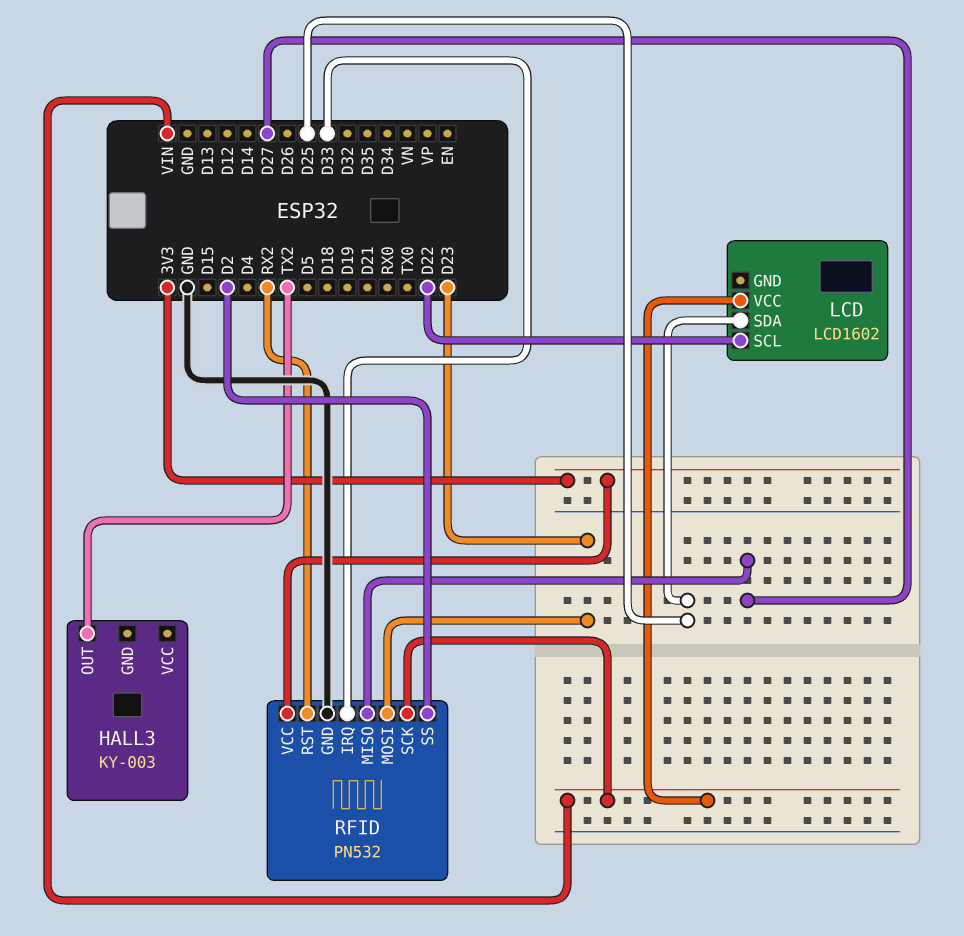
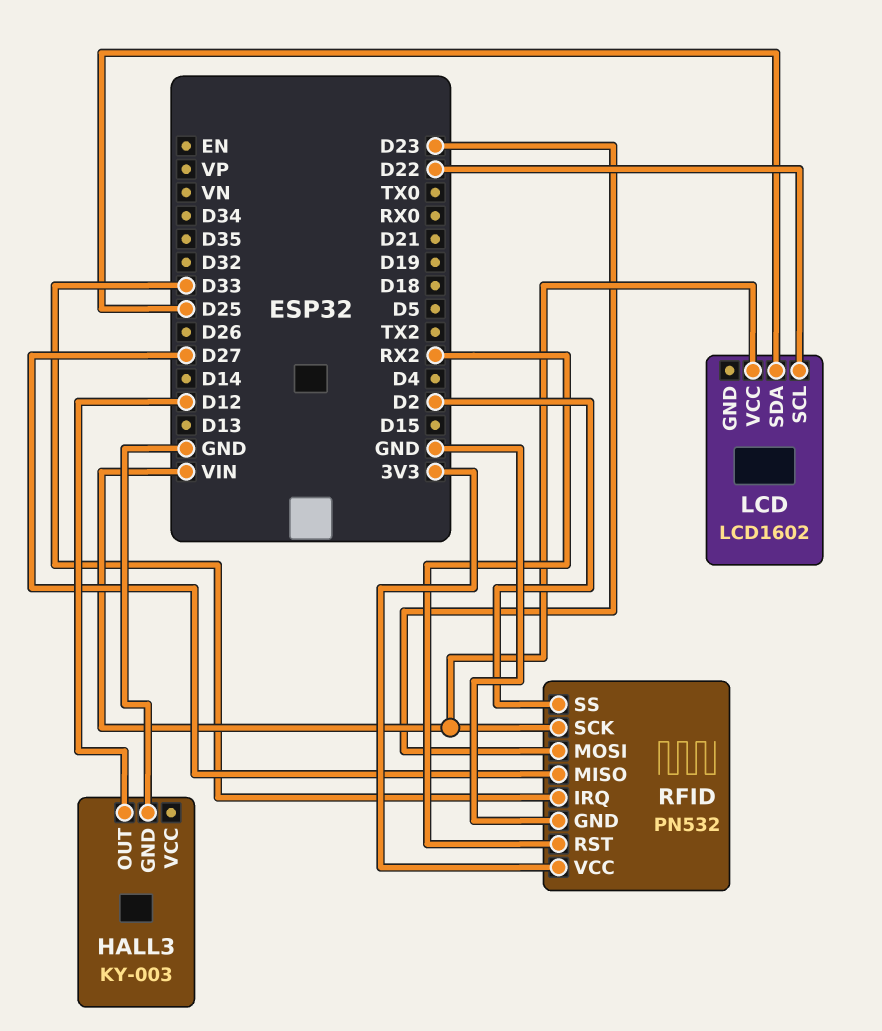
HALL3 pin GND: none -> GND
HALL3 pin OUT: TX2 -> D12

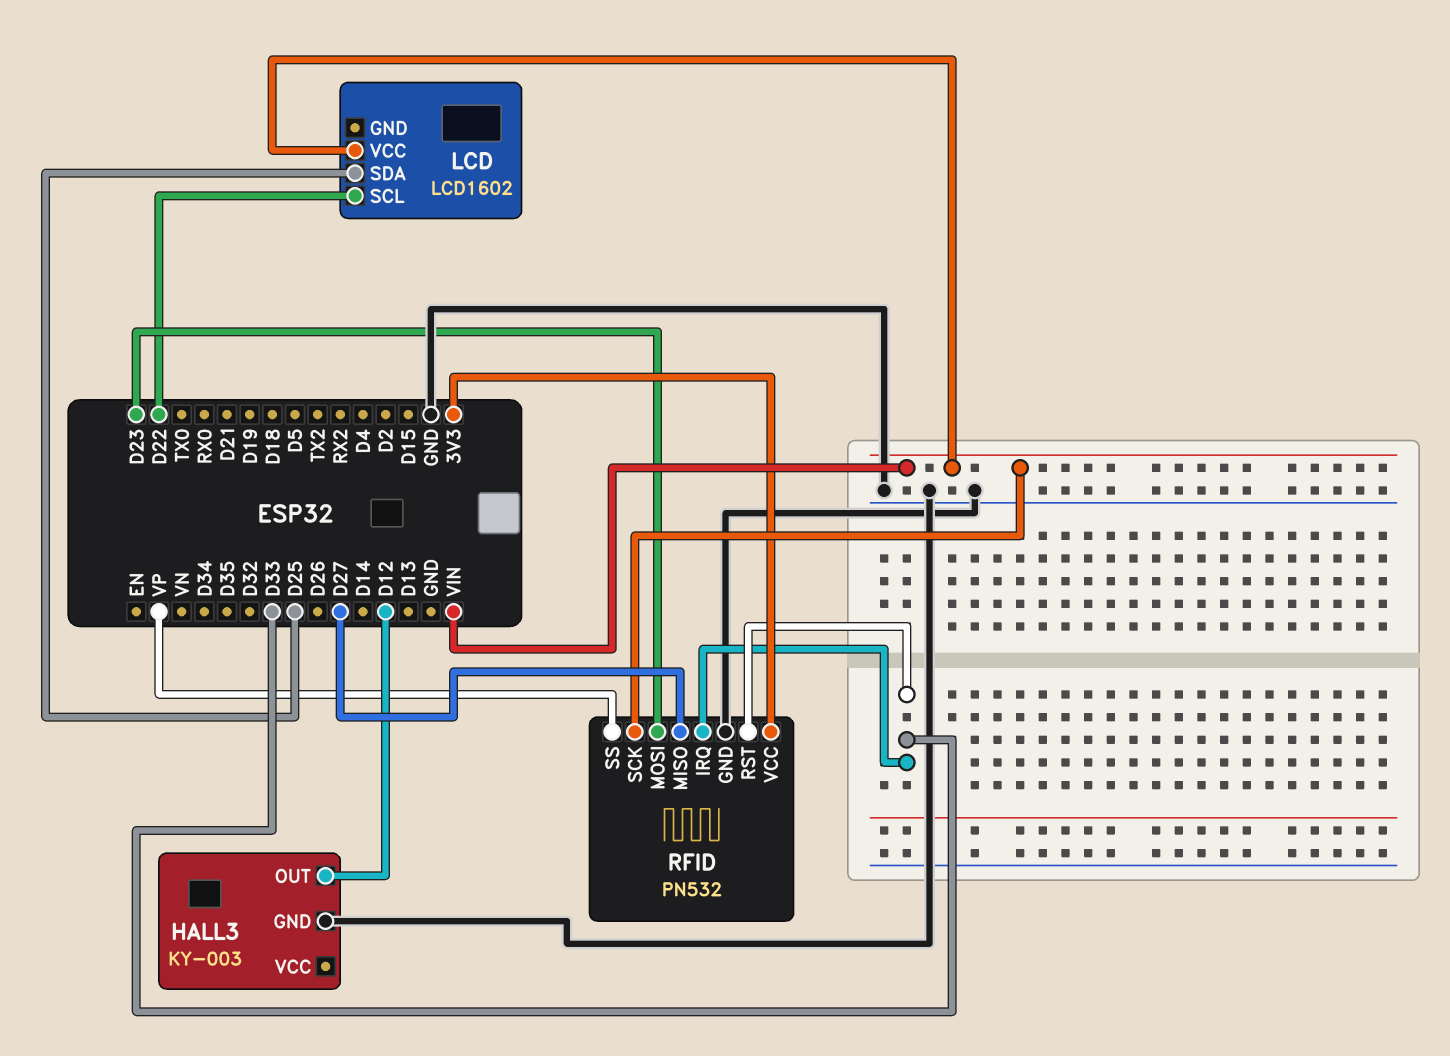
RFID pin RST: RX2 -> D33
RFID pin SS: D2 -> VP

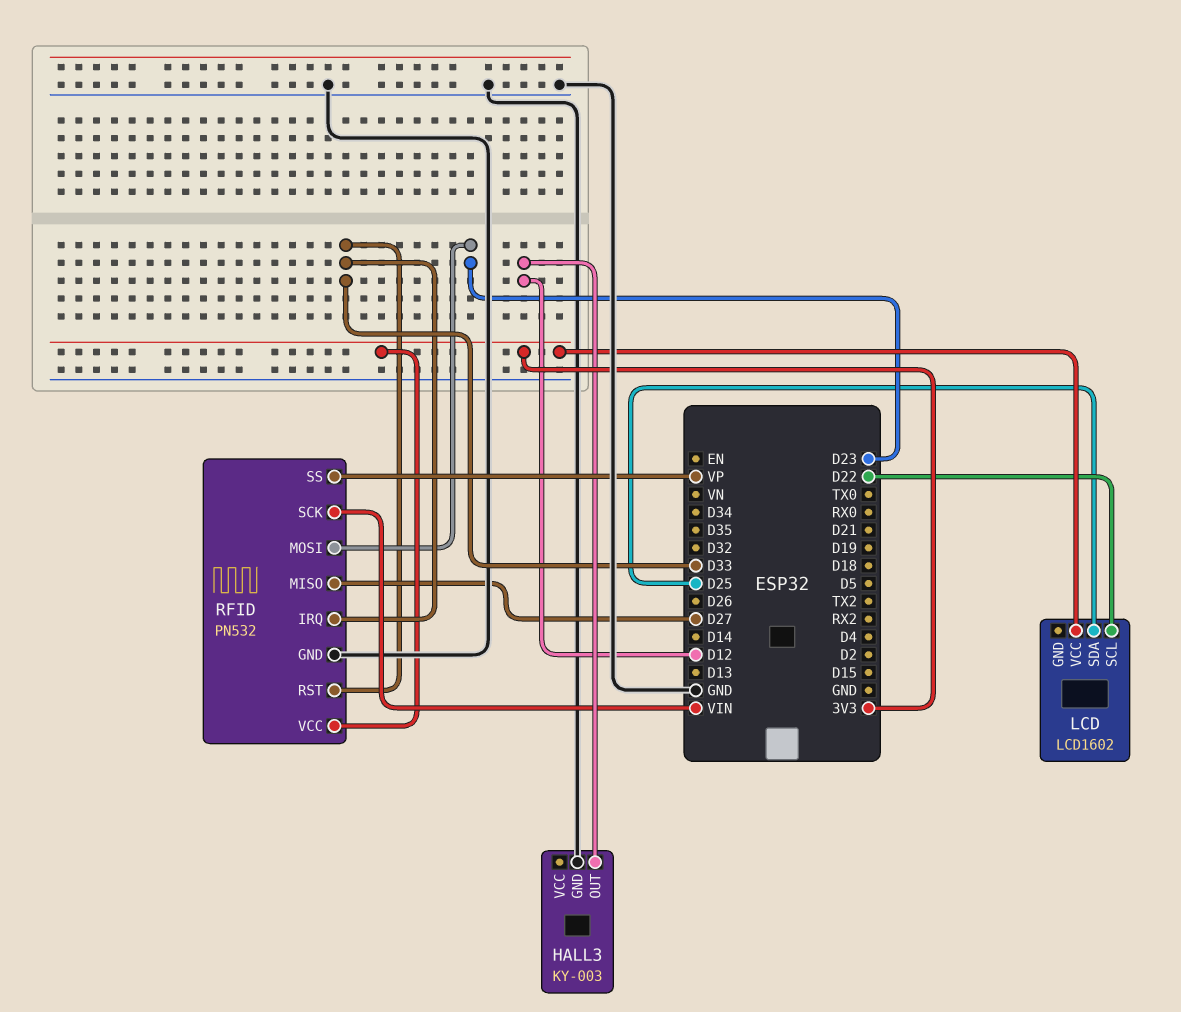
LCD pin VCC: VIN -> 3V3

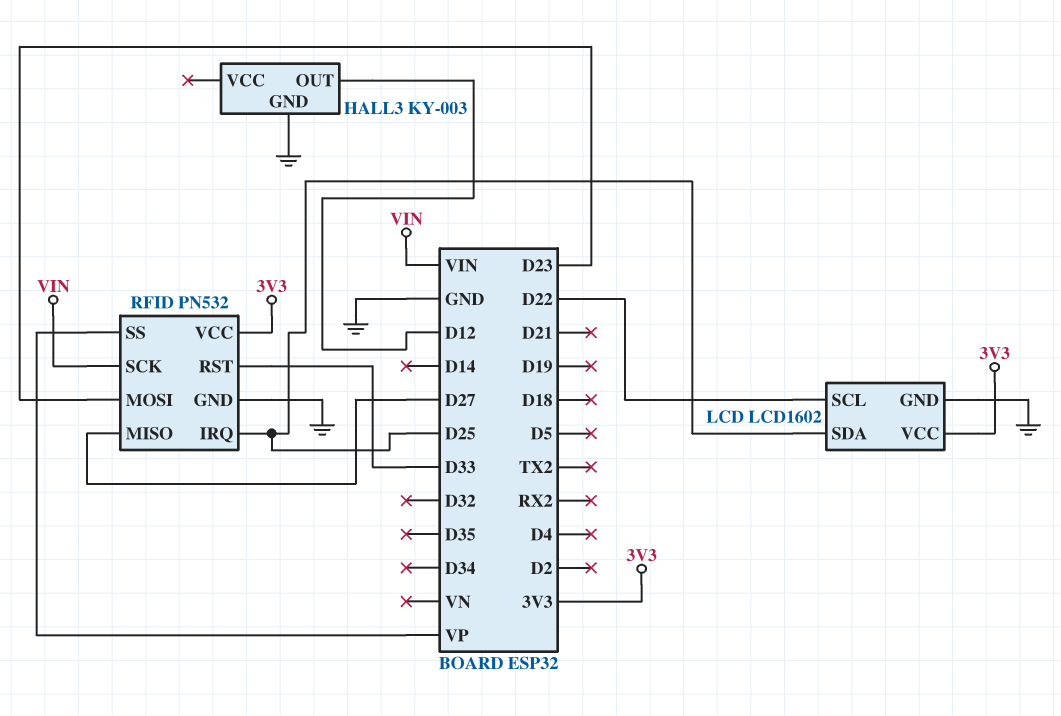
LCD pin GND: none -> GND
RFID pin IRQ: D33 -> D25

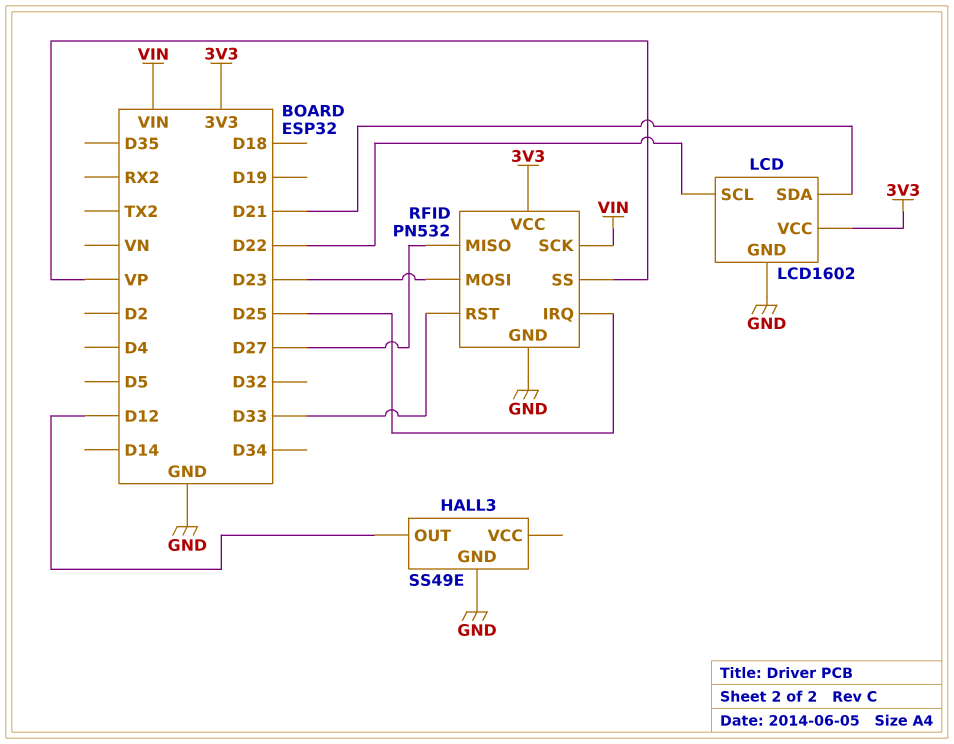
HALL3: KY-003 -> SS49E
LCD pin SDA: D25 -> D21

